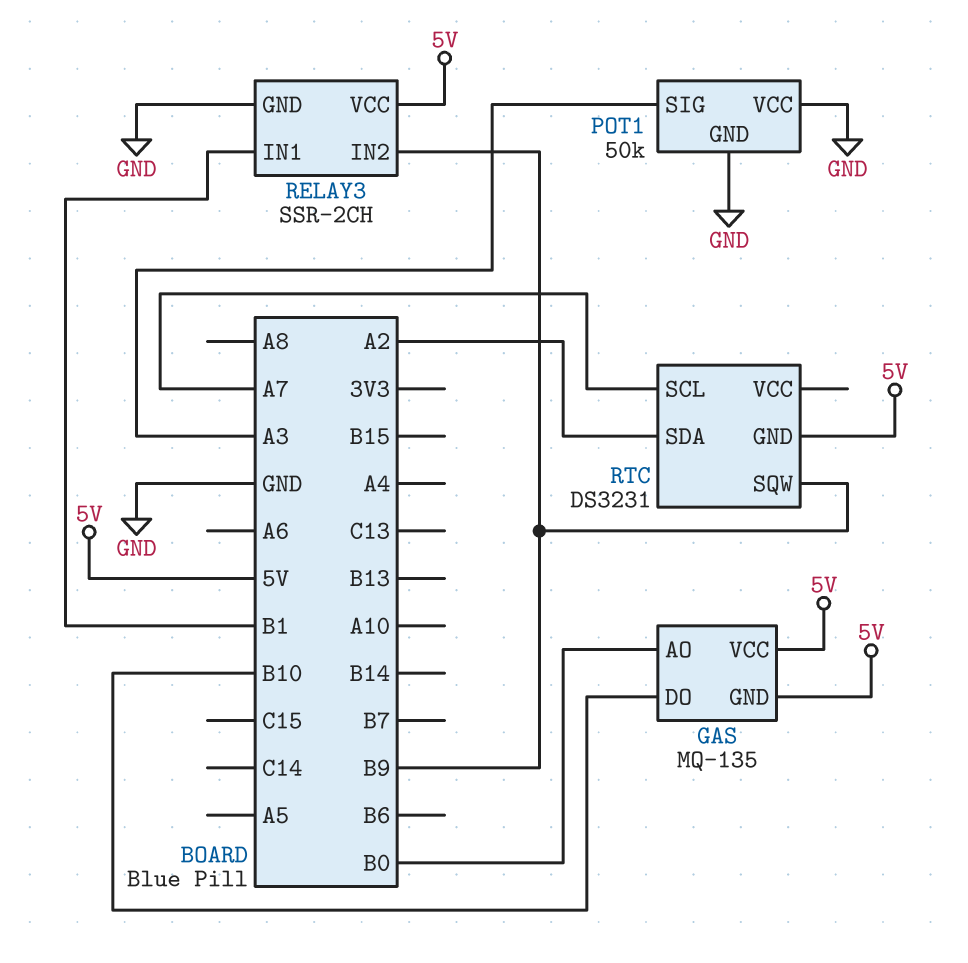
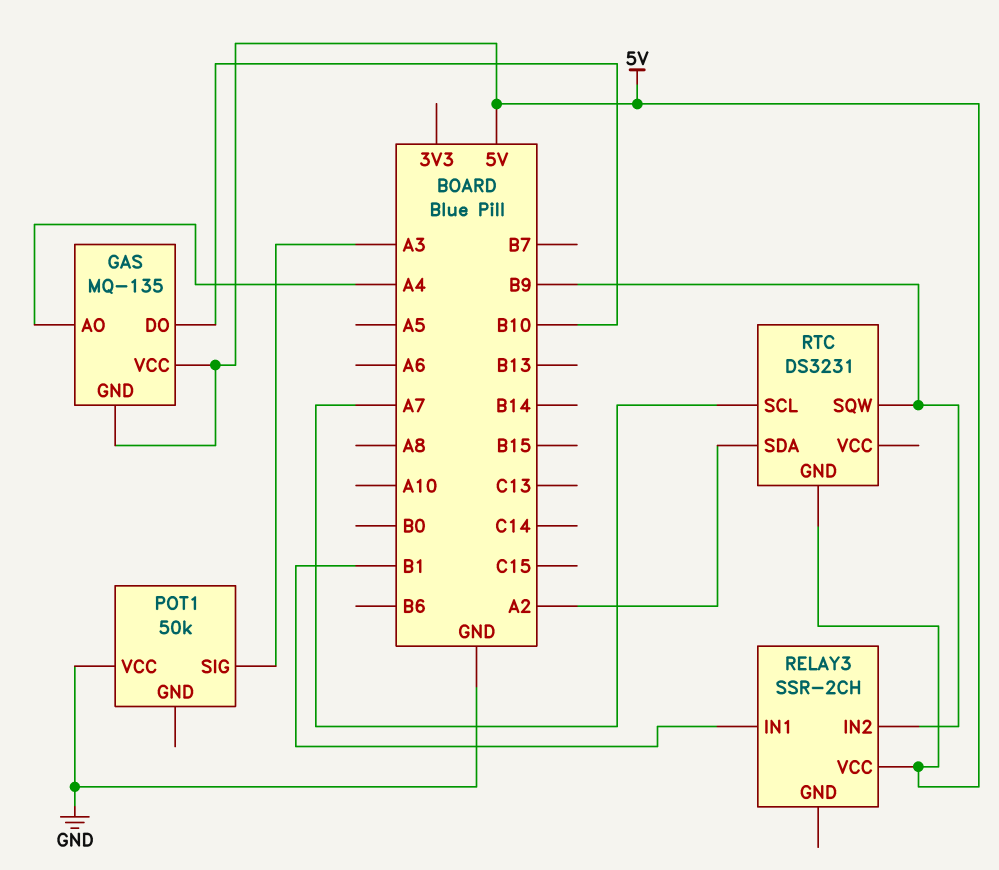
GAS pin AO: B0 -> A4
POT1 pin GND: GND -> none
RELAY3 pin GND: GND -> none

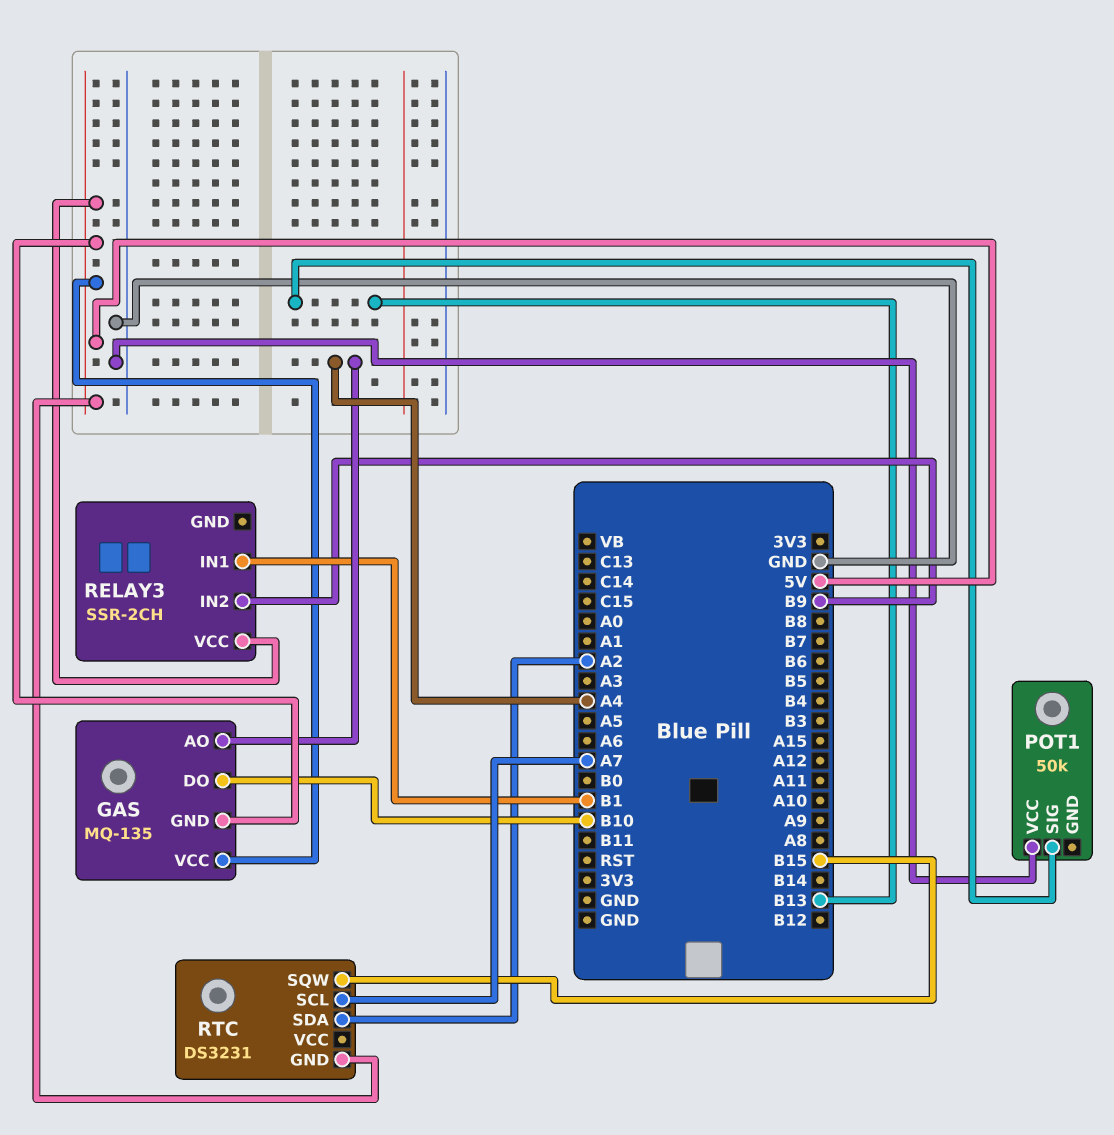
POT1 pin SIG: A3 -> B13
RTC pin SQW: B9 -> B15

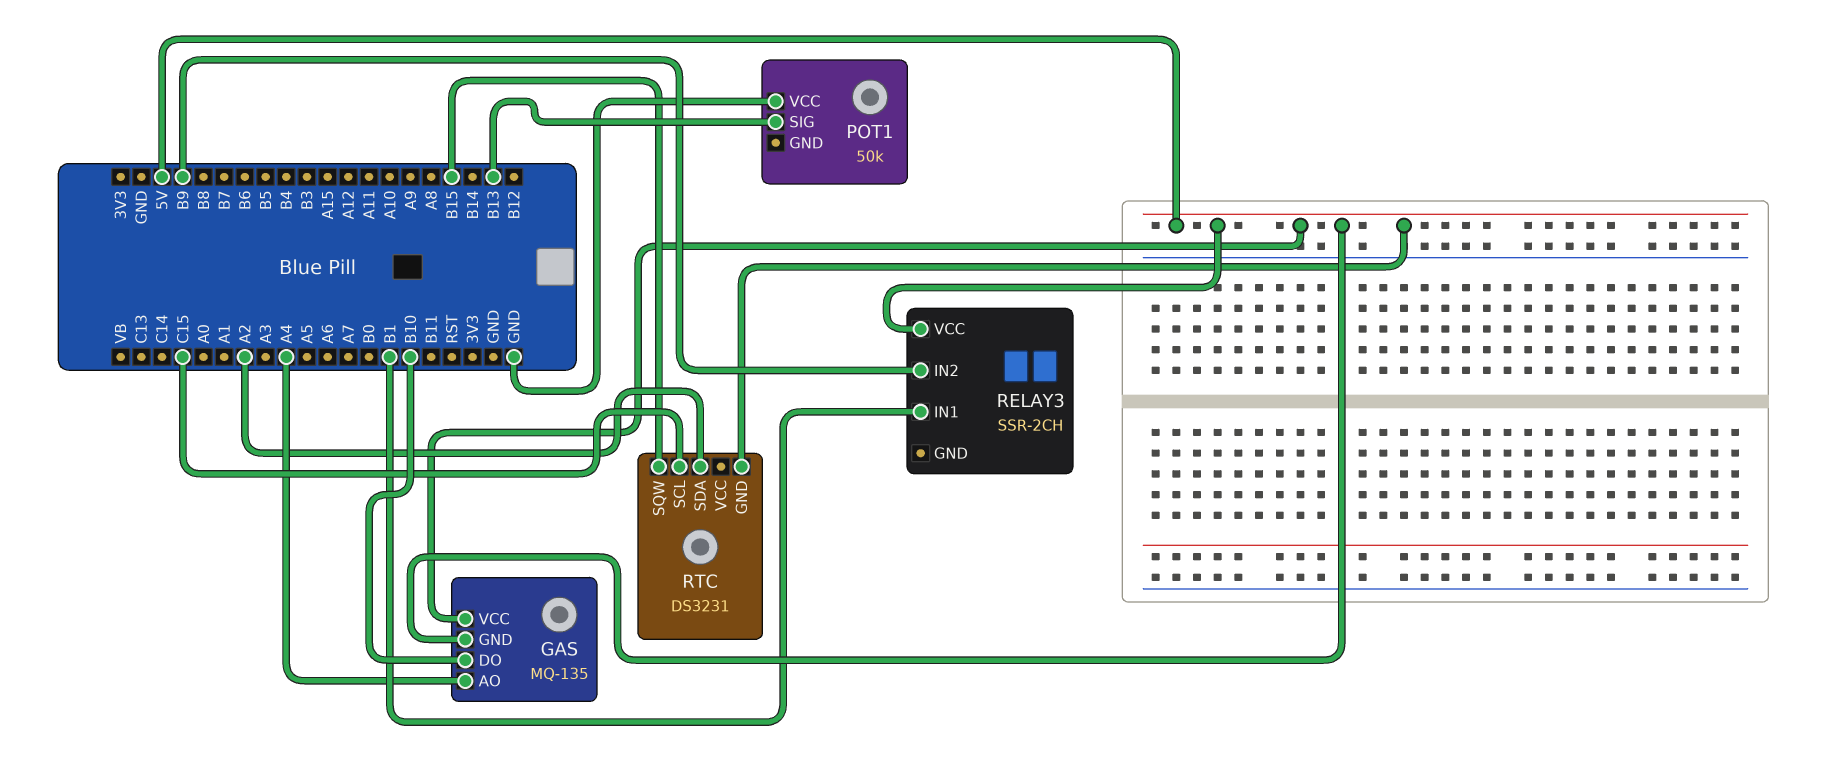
RTC pin SCL: A7 -> C15

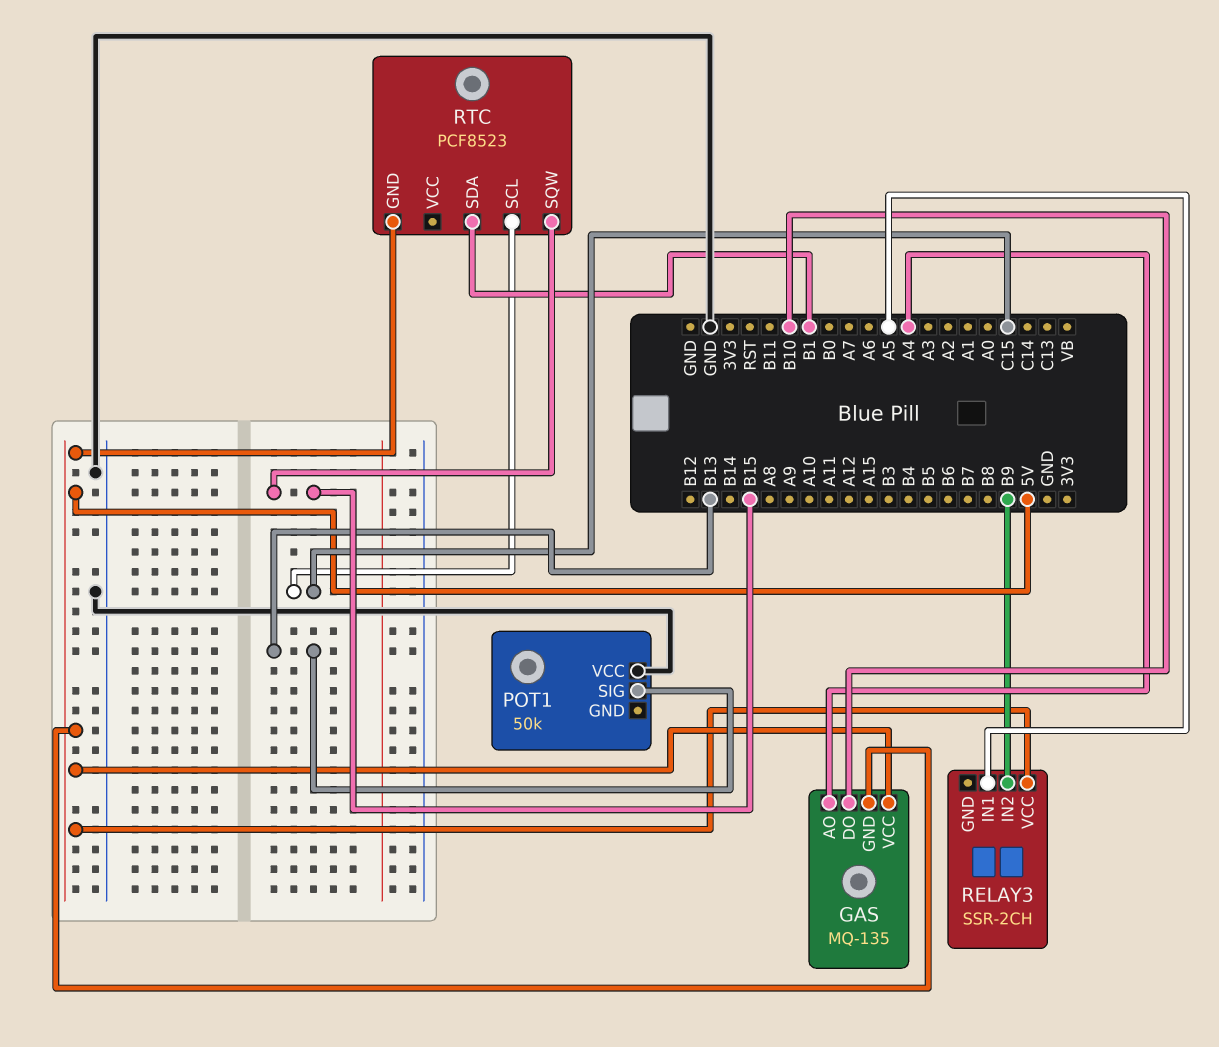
RELAY3 pin IN1: B1 -> A5
RTC: DS3231 -> PCF8523
RTC pin SDA: A2 -> B1

